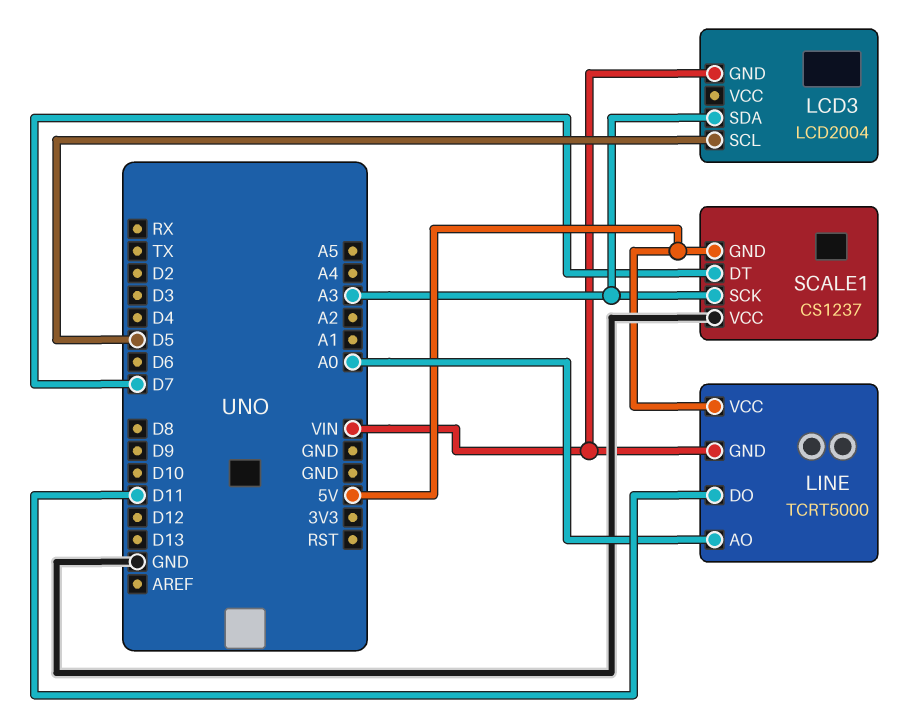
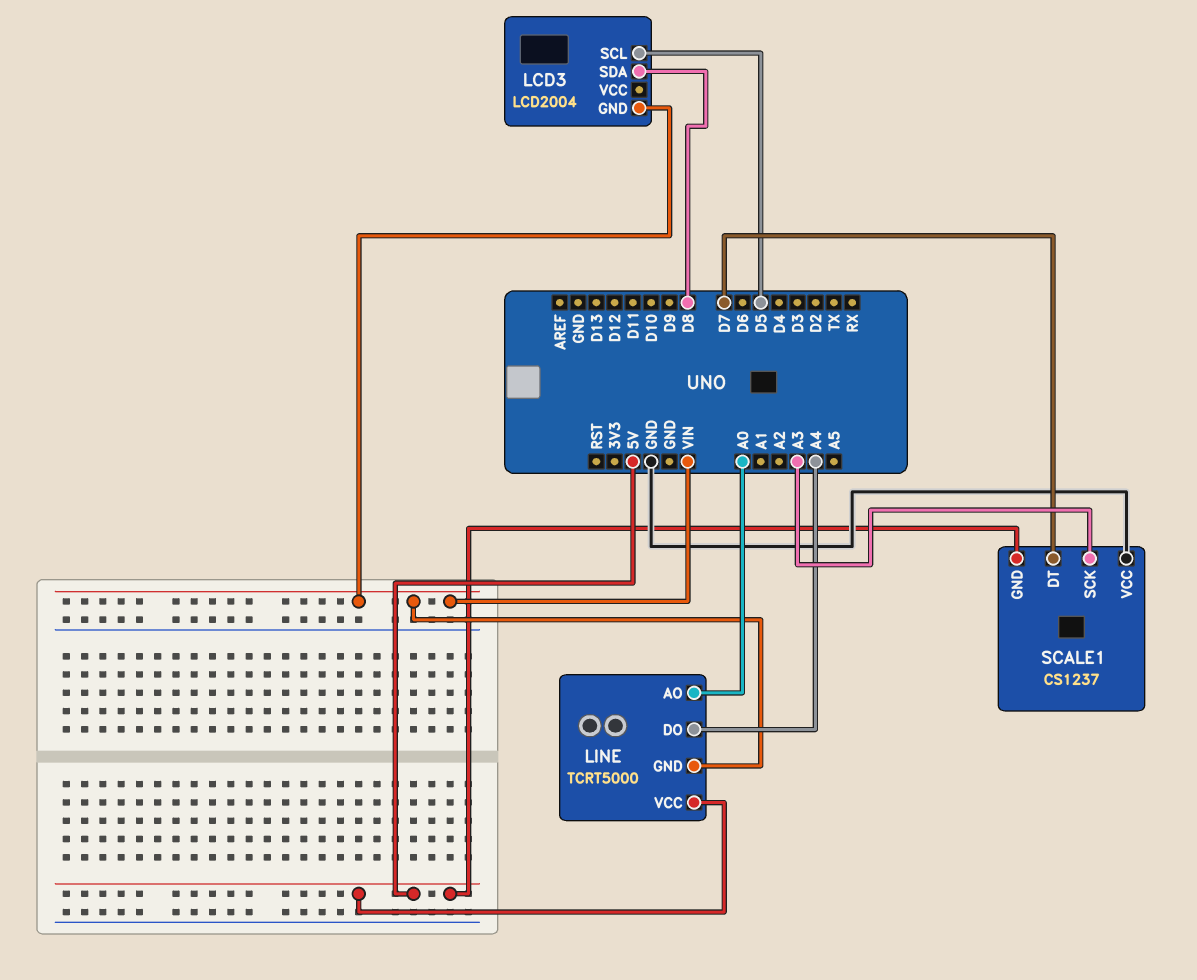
LCD3 pin SDA: A3 -> D8
LINE pin DO: D11 -> A4

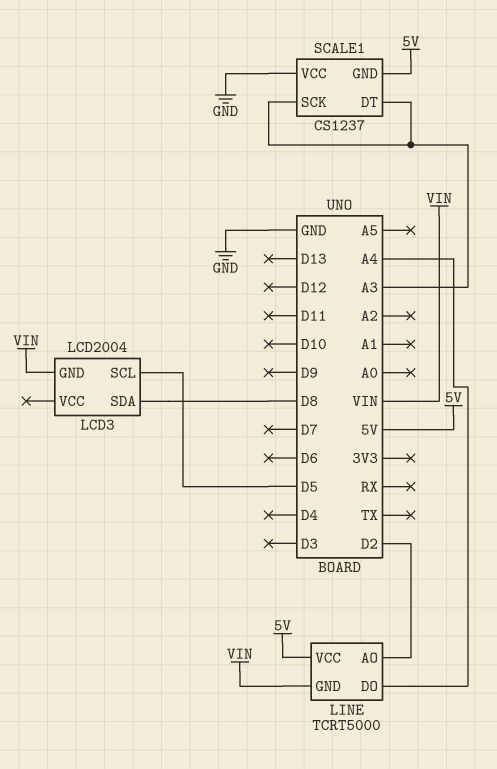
LINE pin AO: A0 -> D2
SCALE1 pin DT: D7 -> A3

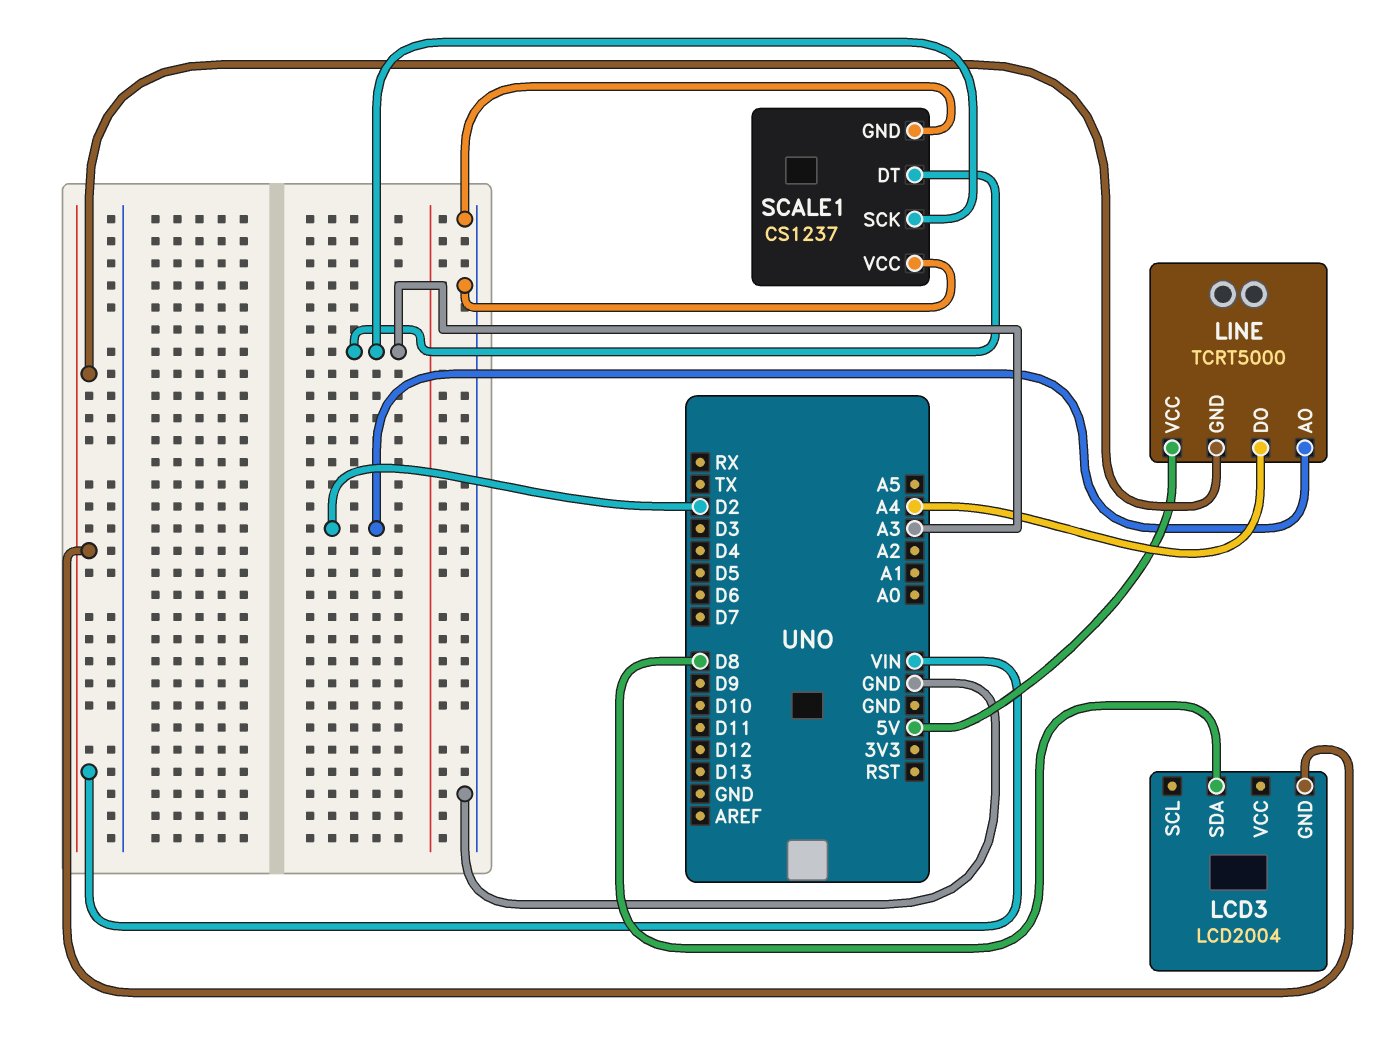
LCD3 pin SCL: D5 -> none
SCALE1 pin GND: 5V -> GND

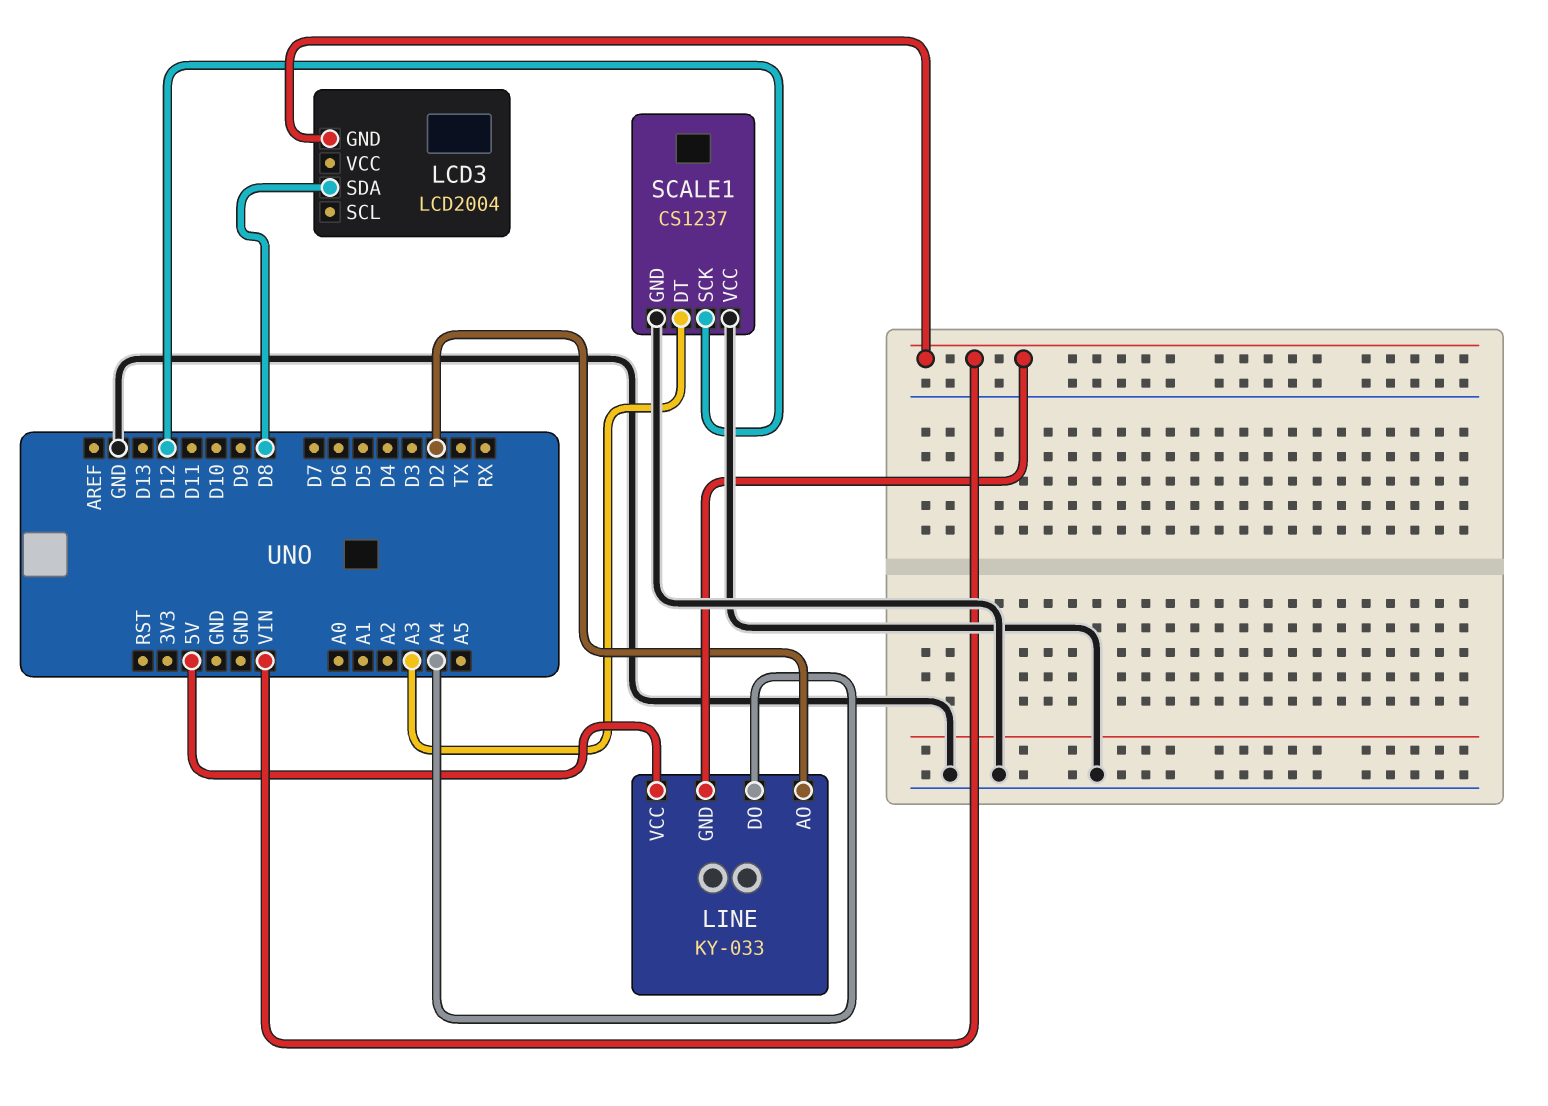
LINE: TCRT5000 -> KY-033
SCALE1 pin SCK: A3 -> D12

